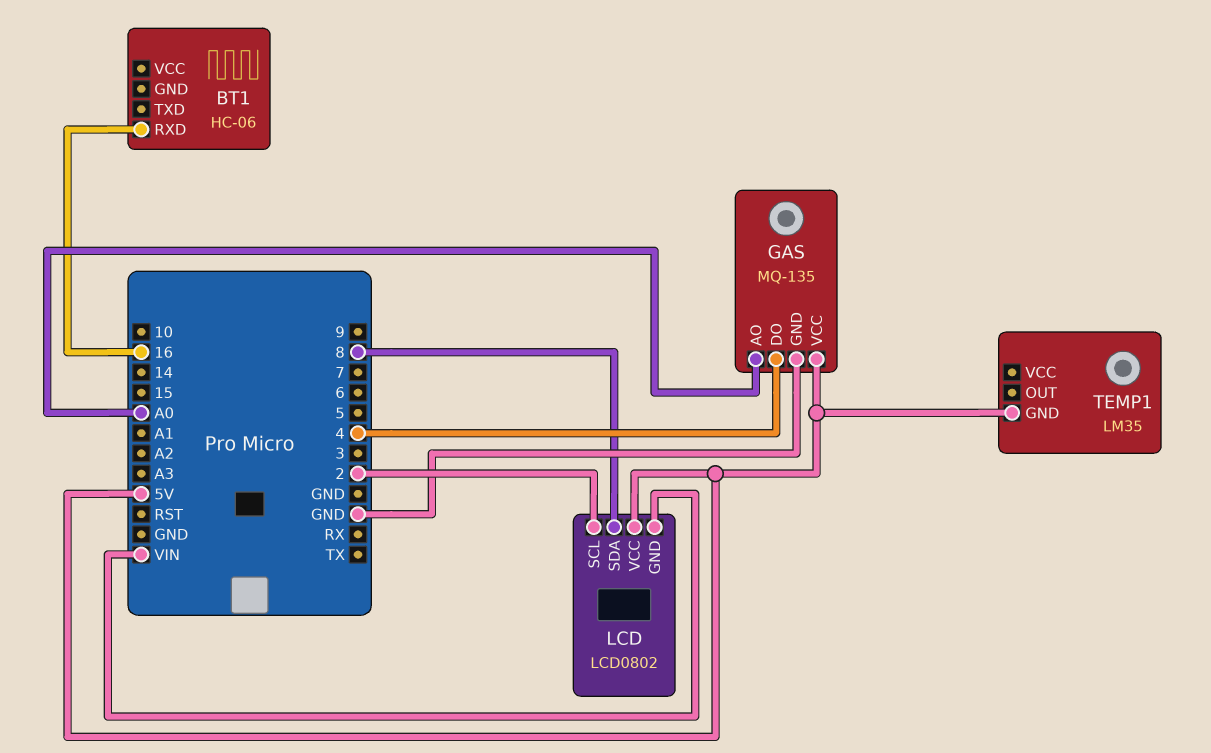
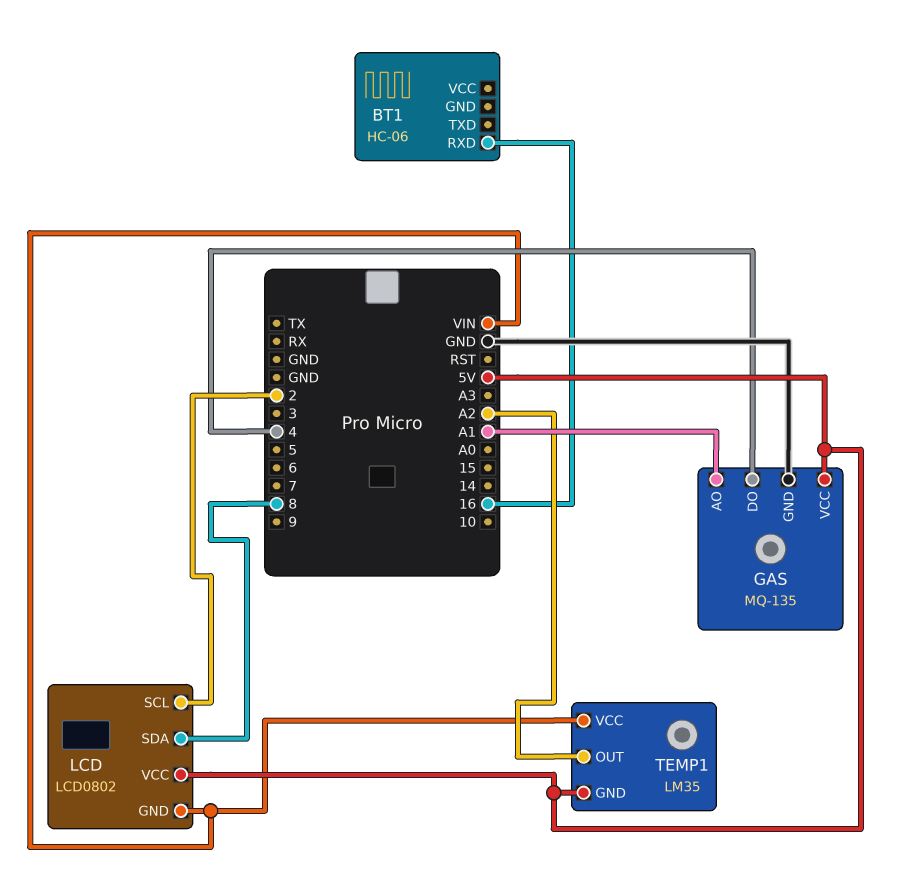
GAS pin AO: A0 -> A1
TEMP1 pin OUT: none -> A2
TEMP1 pin VCC: none -> VIN

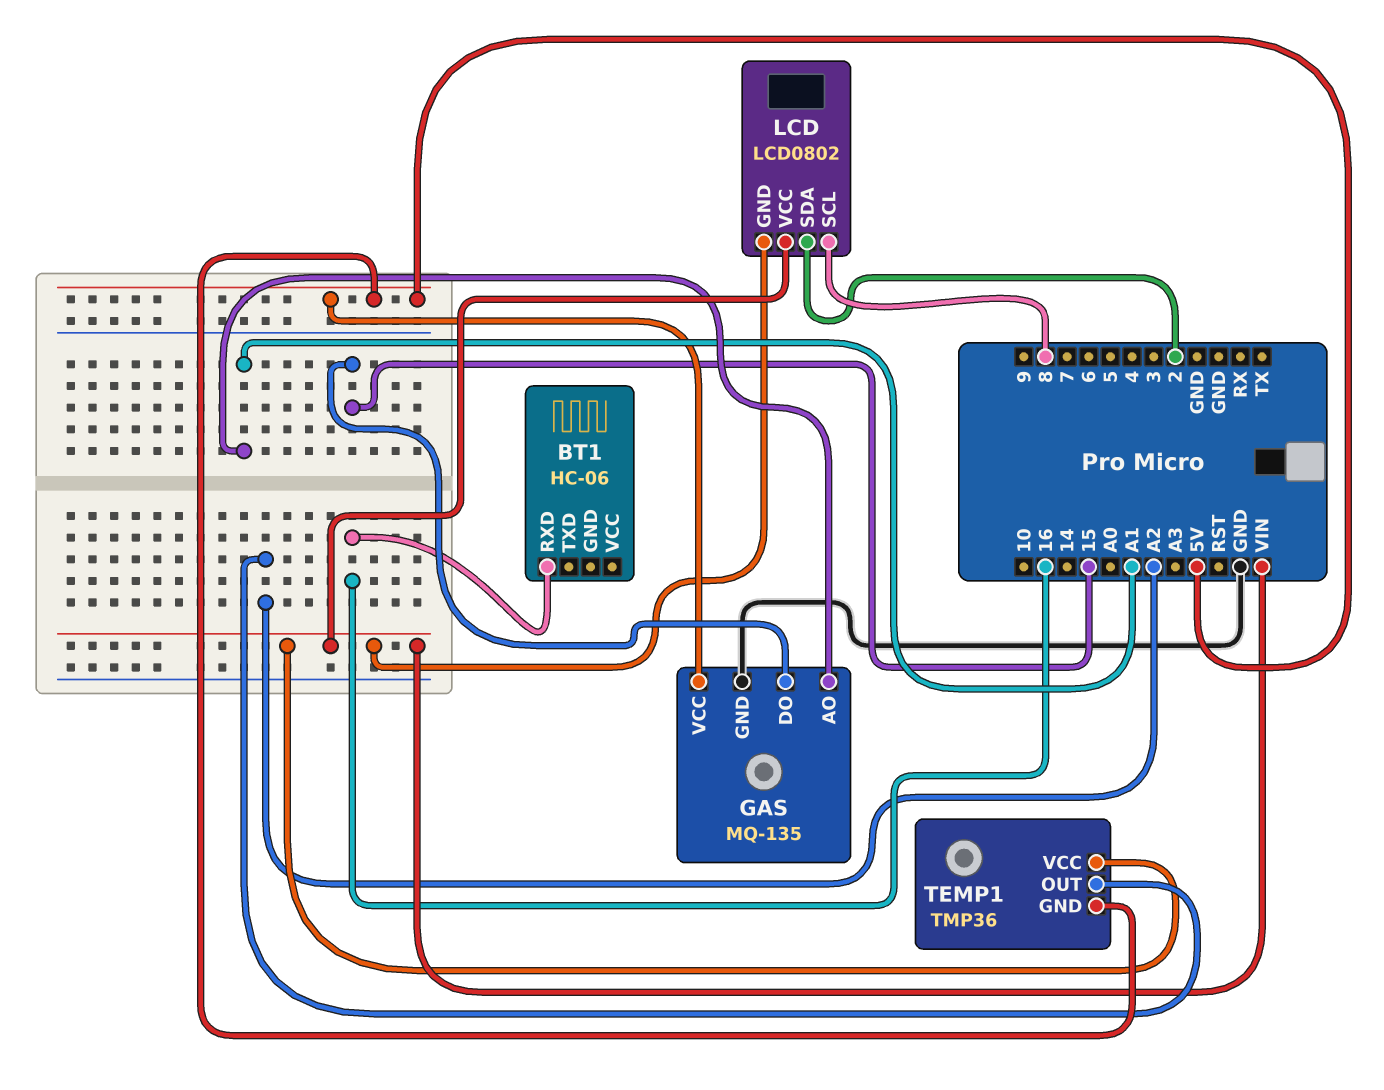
GAS pin DO: 4 -> 15
LCD pin SCL: 2 -> 8
LCD pin SDA: 8 -> 2
LCD pin VCC: 5V -> VIN
TEMP1: LM35 -> TMP36

